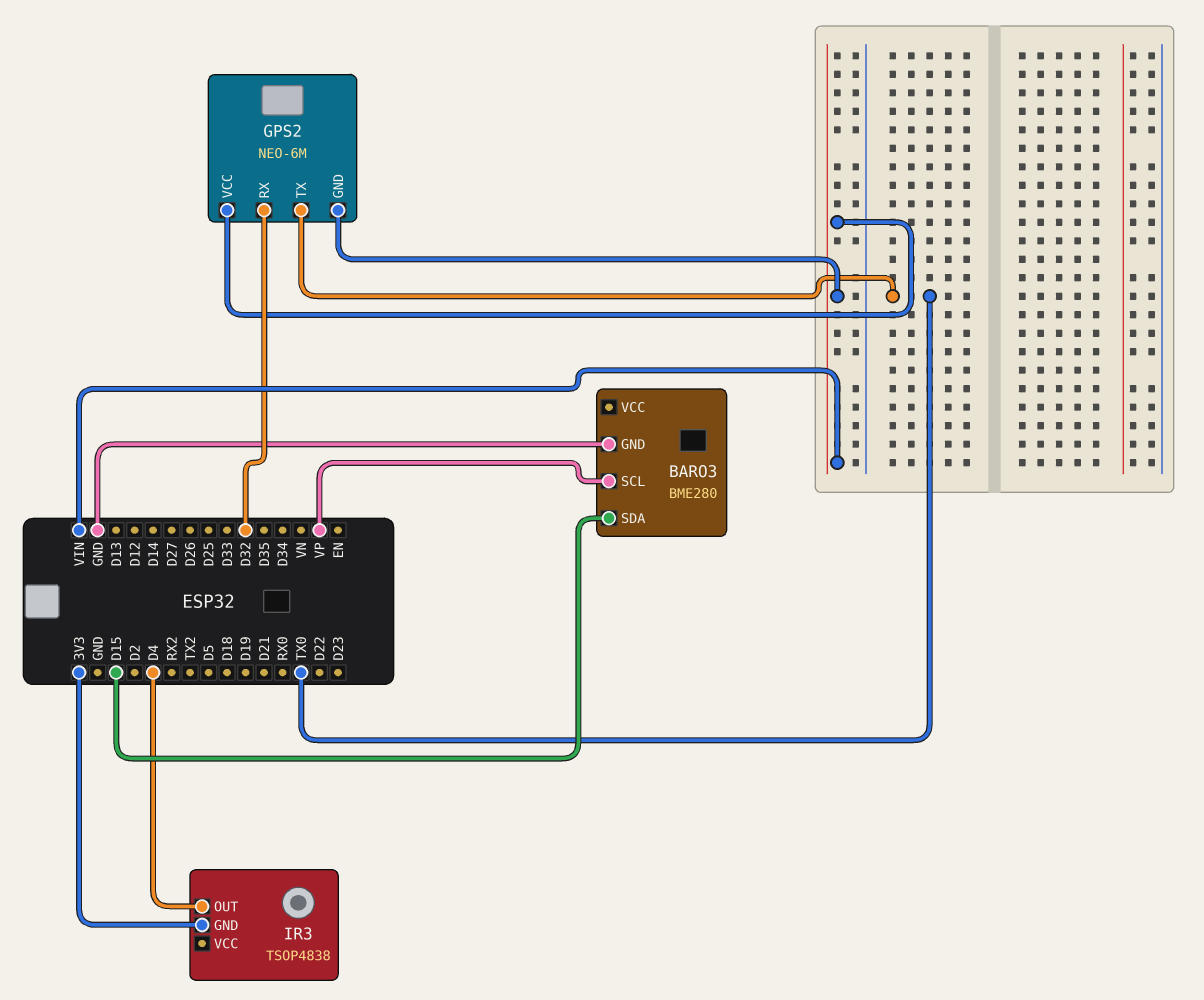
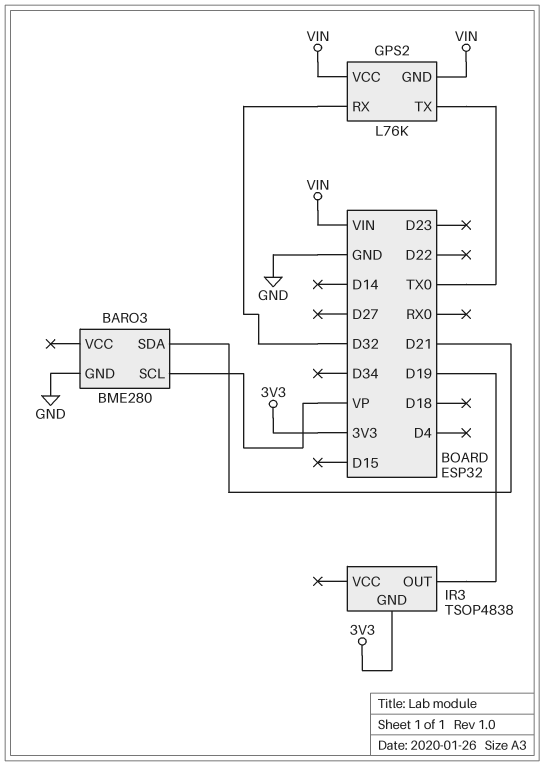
BARO3 pin SDA: D15 -> D21
GPS2: NEO-6M -> L76K
IR3 pin OUT: D4 -> D19

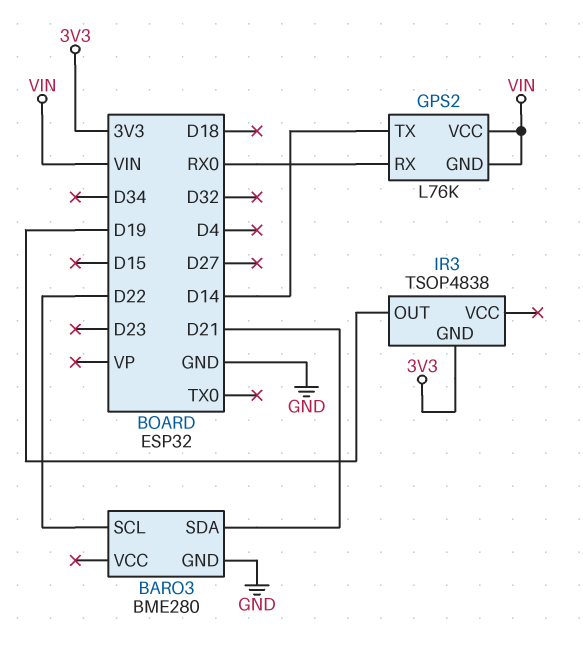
BARO3 pin SCL: VP -> D22
GPS2 pin RX: D32 -> RX0
GPS2 pin TX: TX0 -> D14

